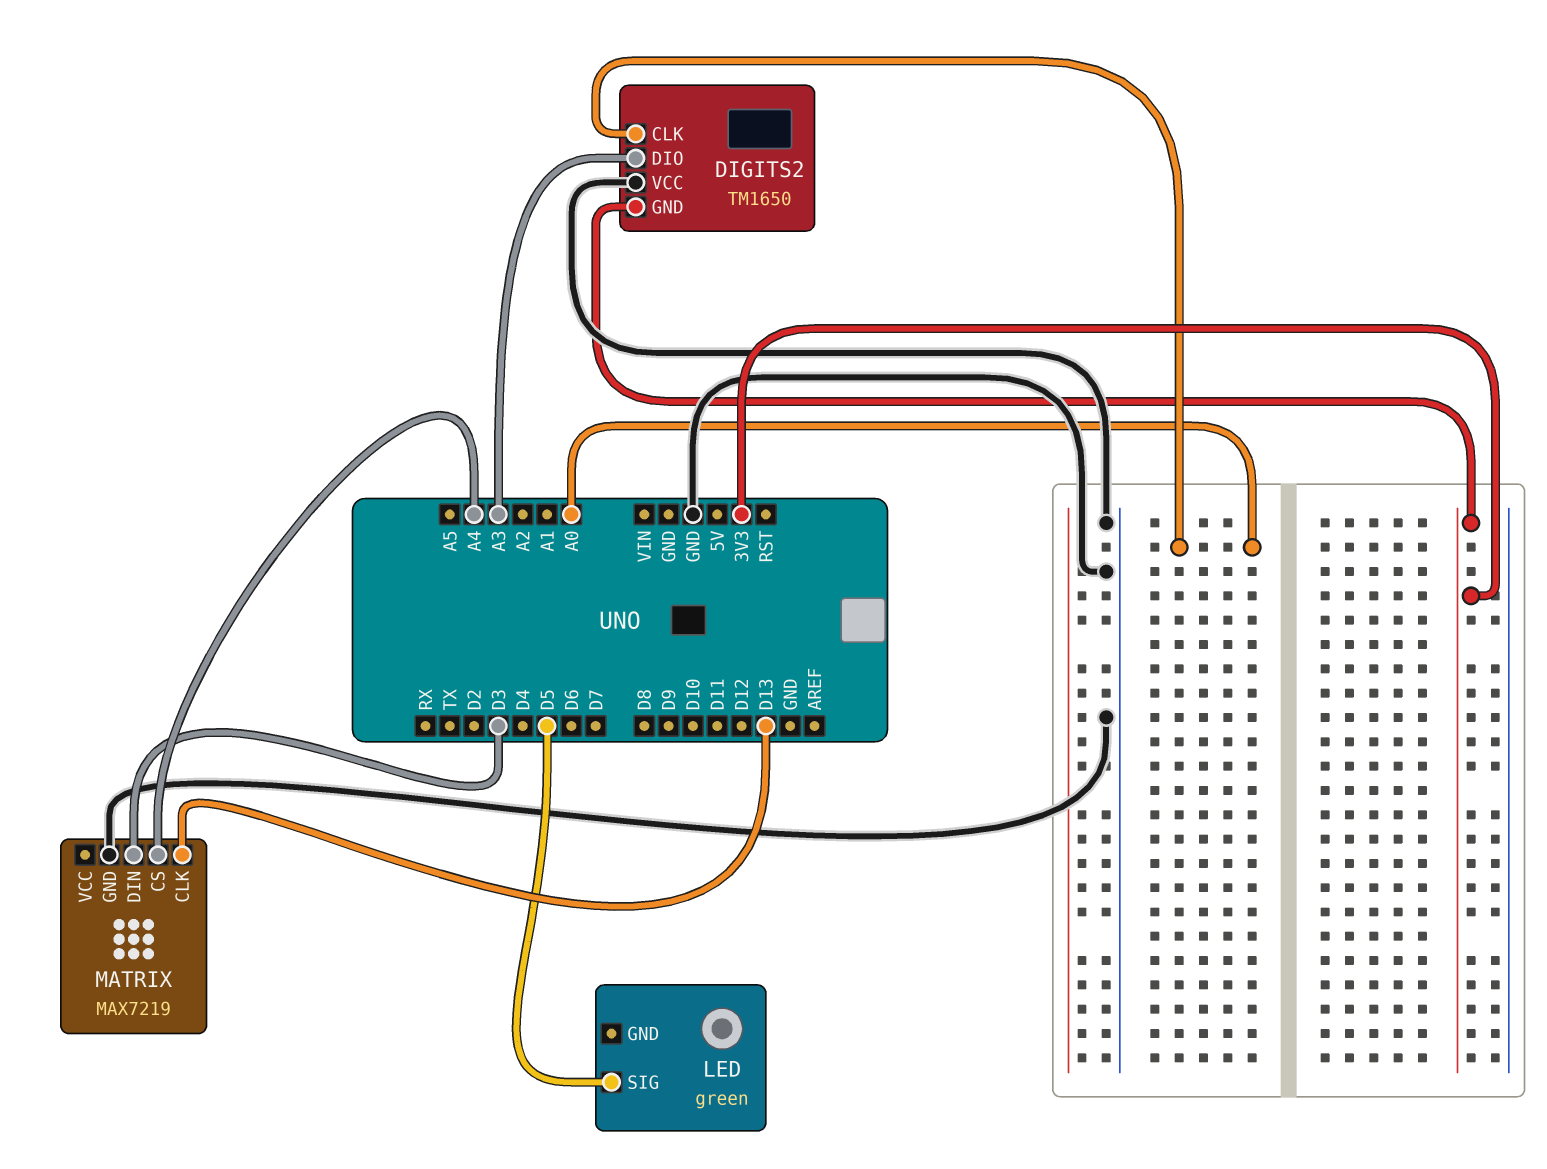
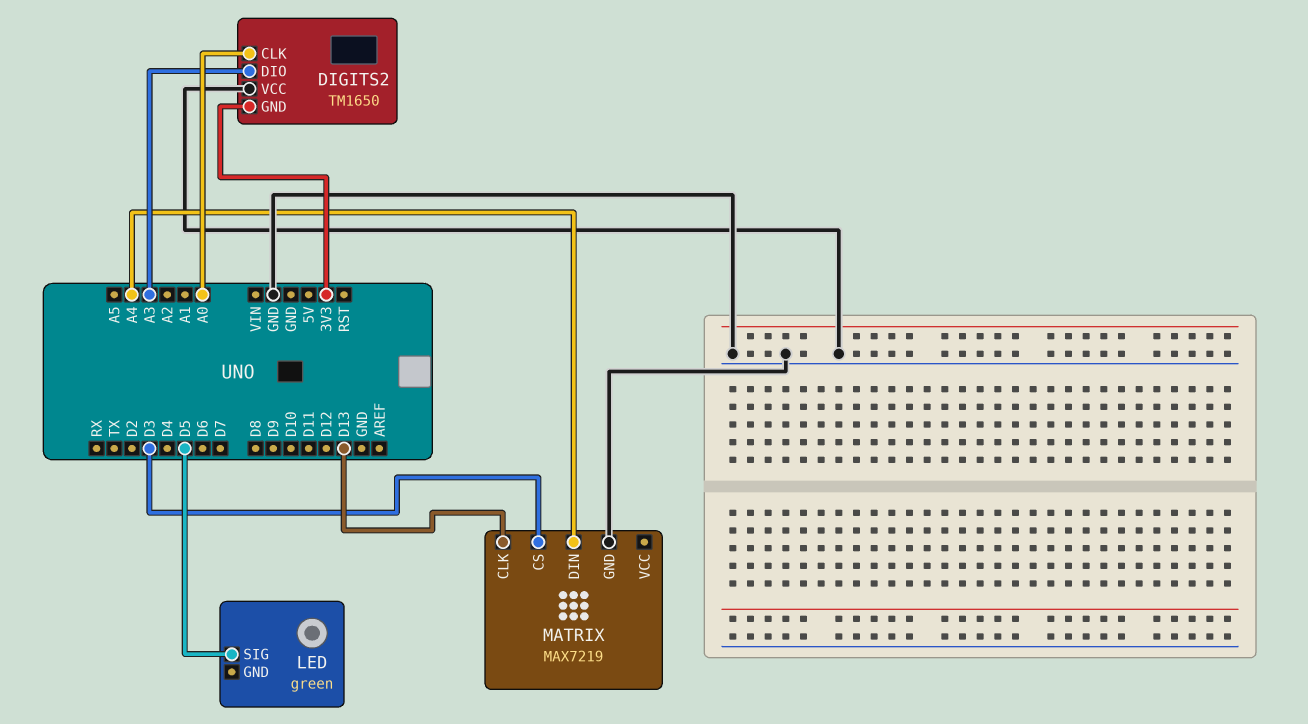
MATRIX pin CS: A4 -> D3
MATRIX pin DIN: D3 -> A4

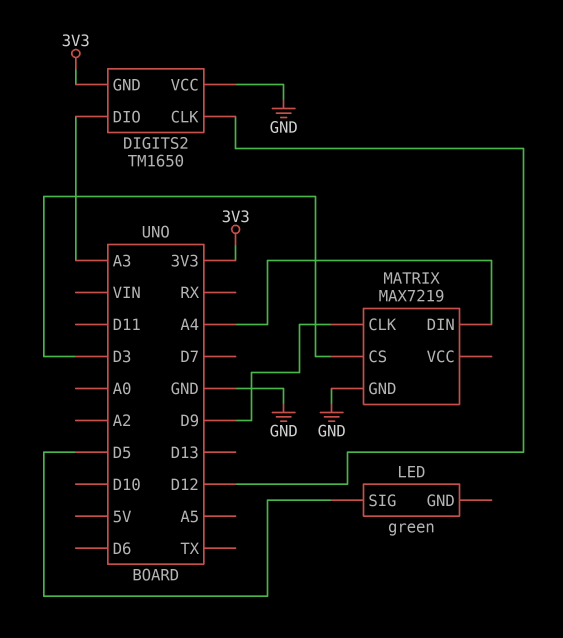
DIGITS2 pin CLK: A0 -> D12
MATRIX pin CLK: D13 -> D9

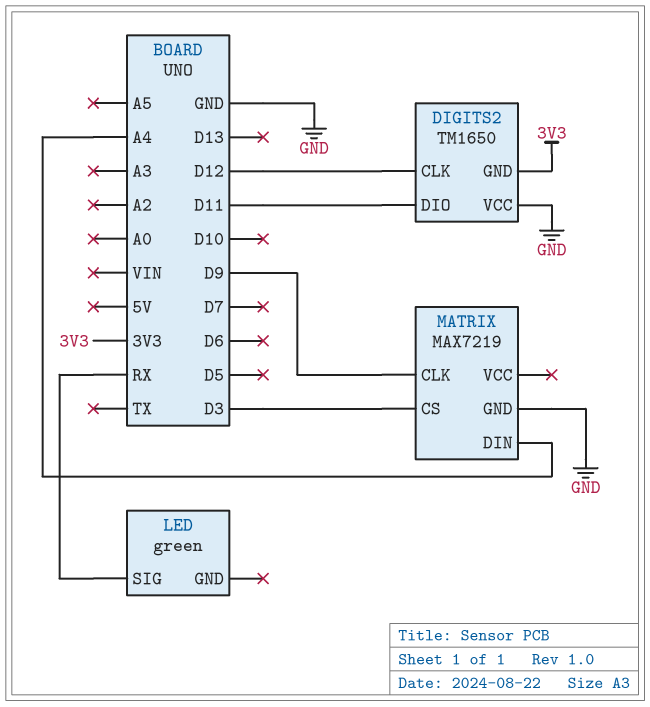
DIGITS2 pin DIO: A3 -> D11
LED pin SIG: D5 -> RX

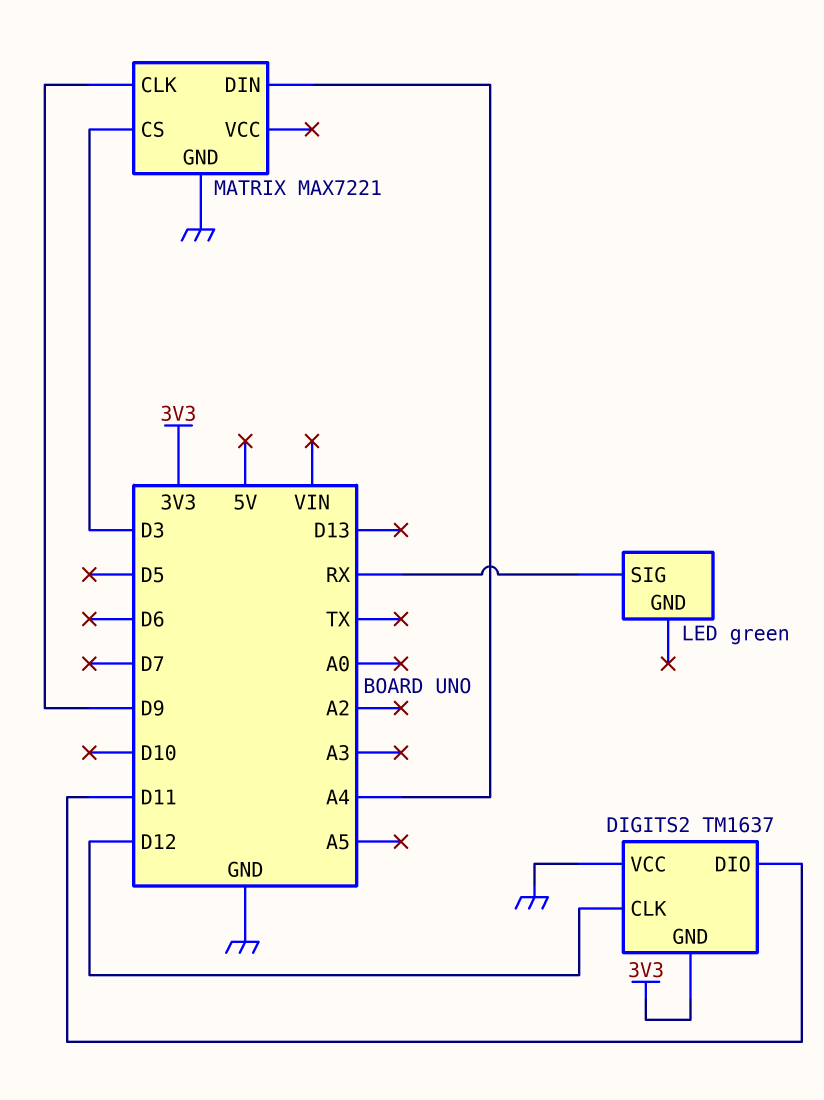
DIGITS2: TM1650 -> TM1637
MATRIX: MAX7219 -> MAX7221

